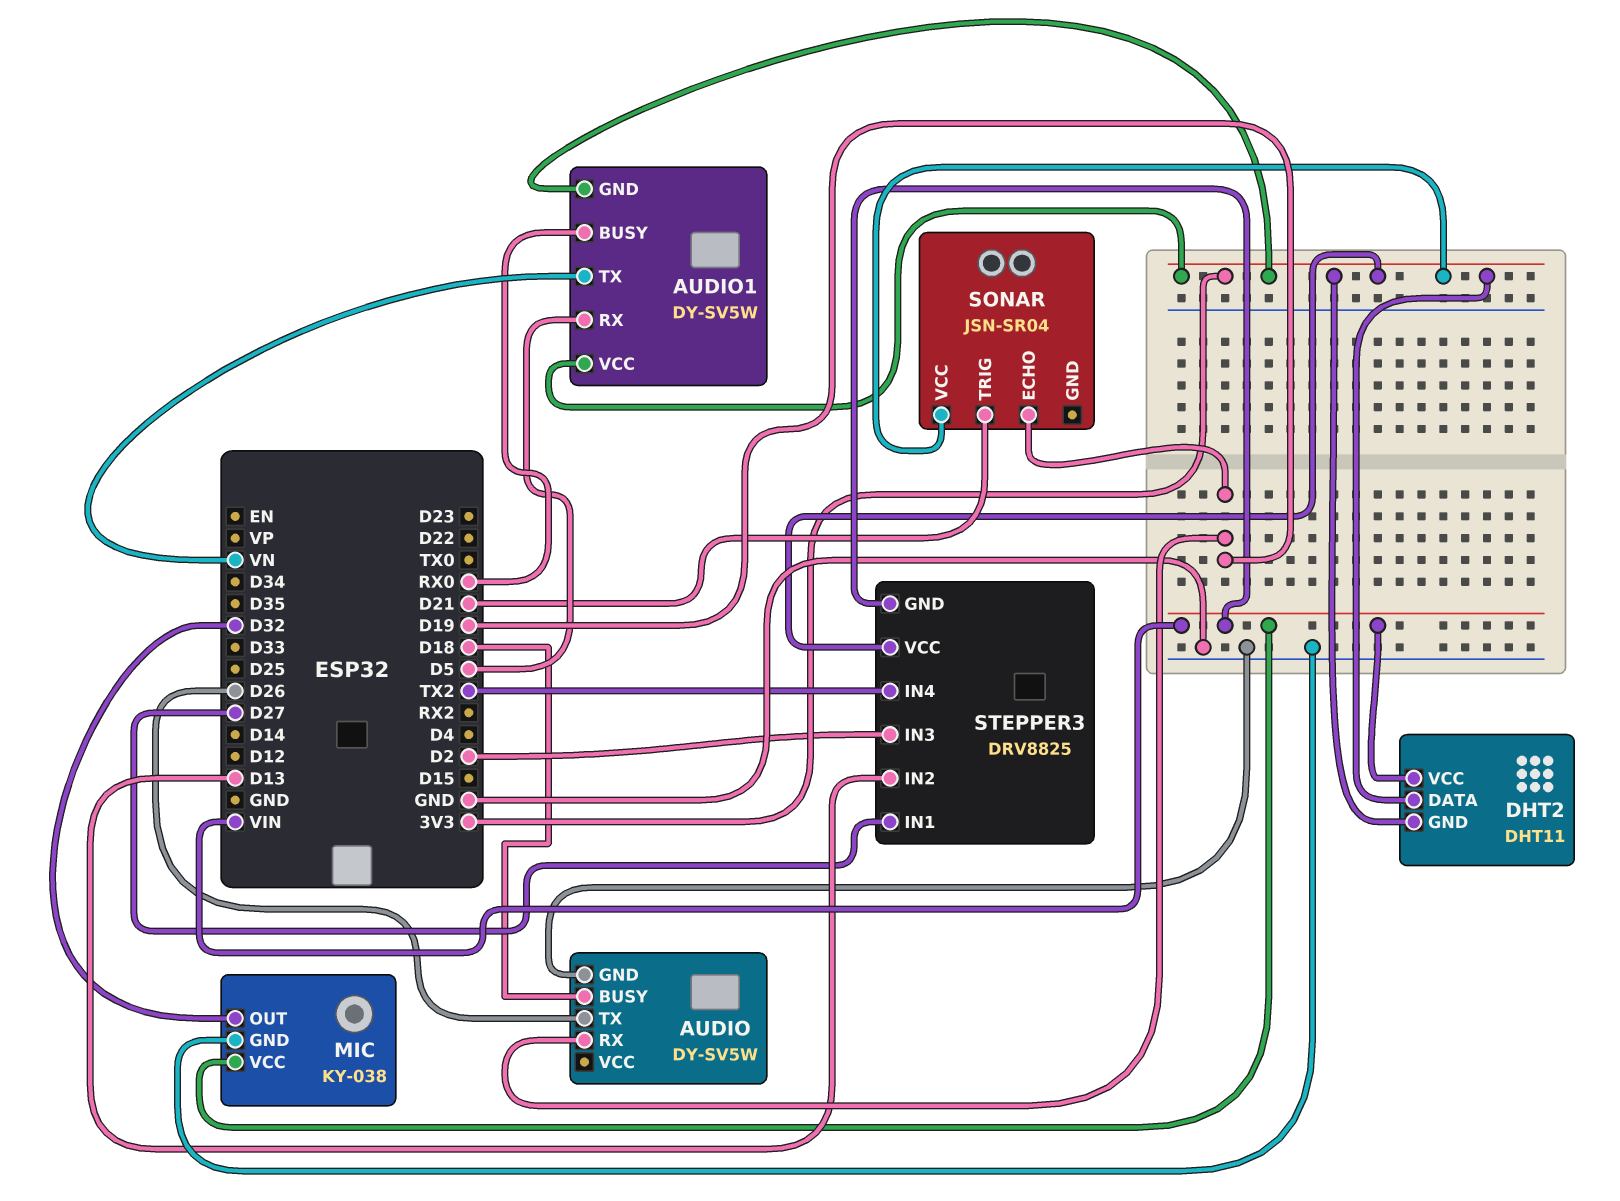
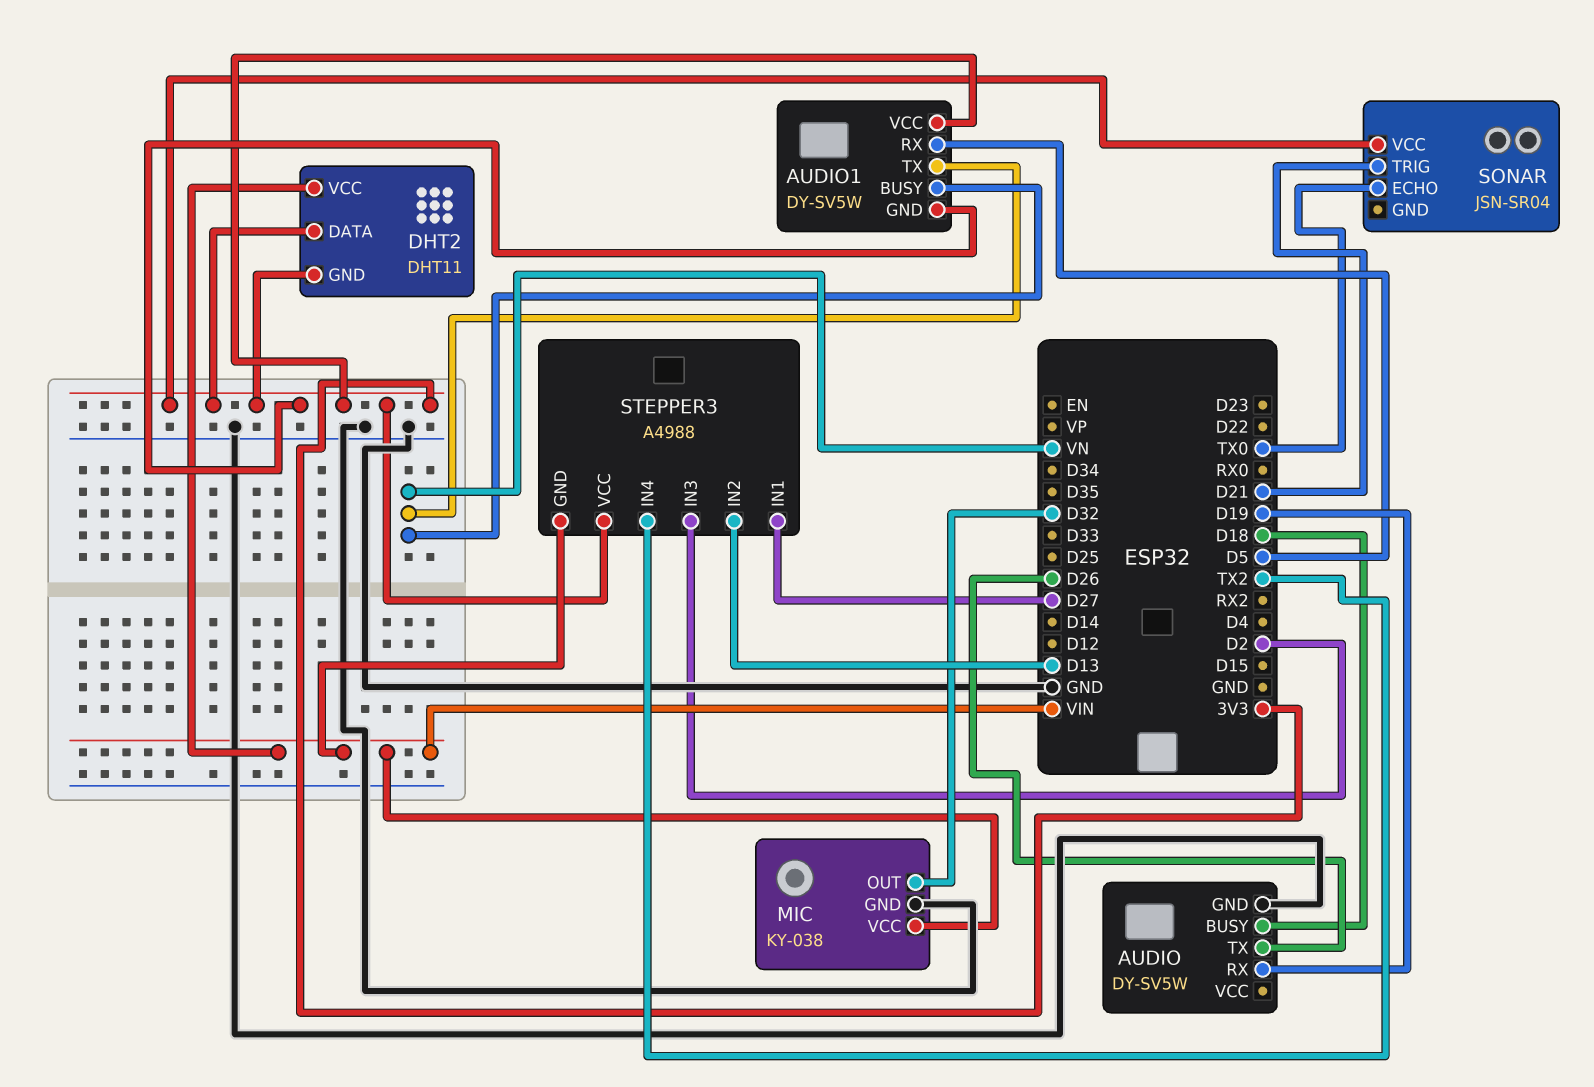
AUDIO1 pin BUSY: RX0 -> VN
SONAR pin ECHO: D19 -> TX0
STEPPER3: DRV8825 -> A4988

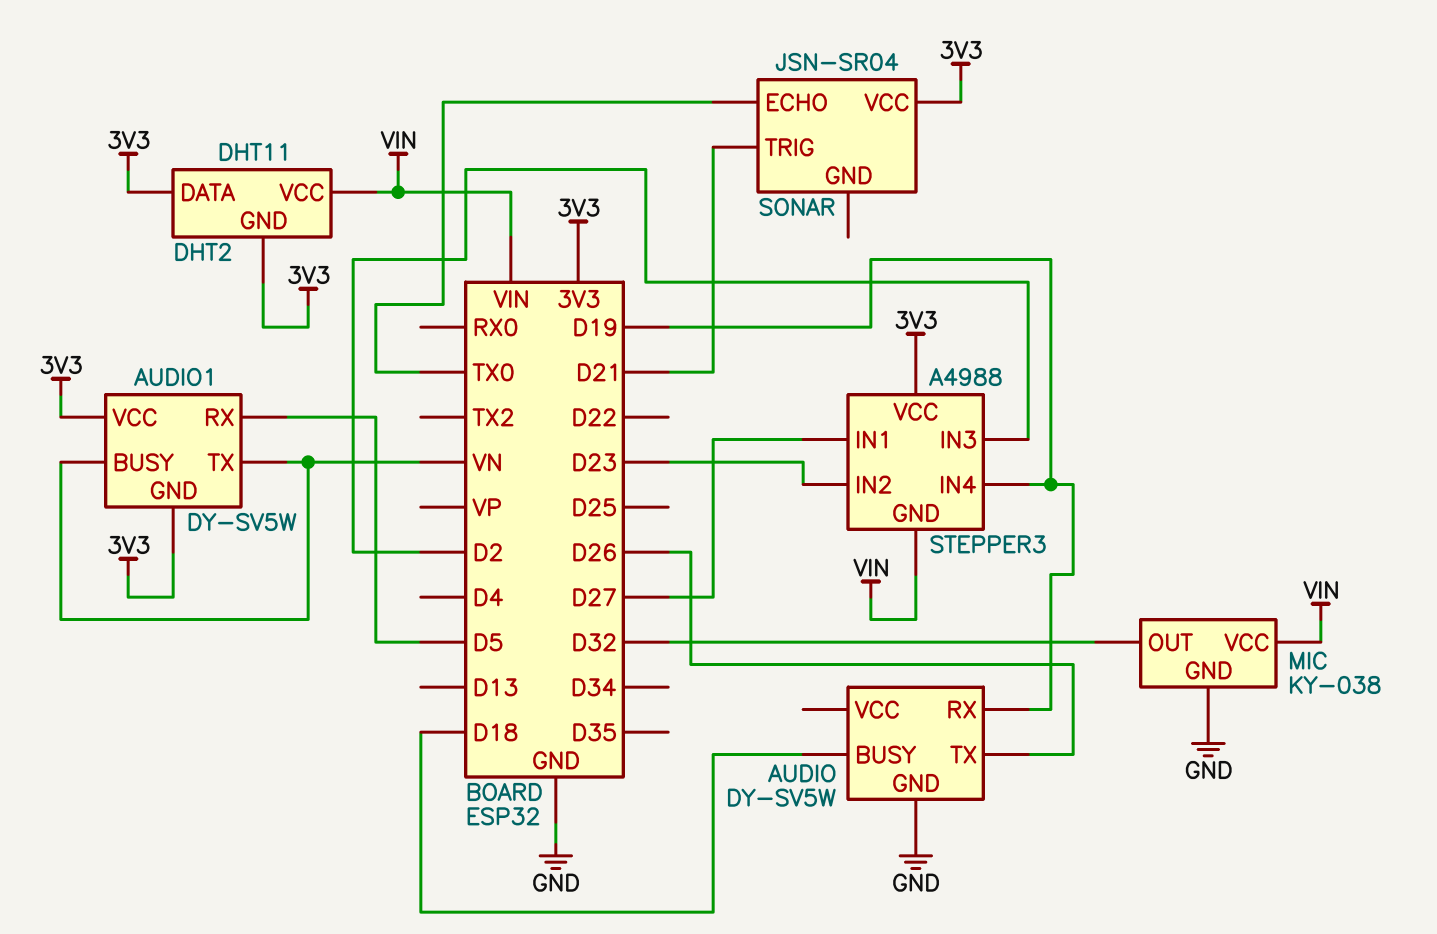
STEPPER3 pin IN2: D13 -> D23
STEPPER3 pin IN4: TX2 -> D19

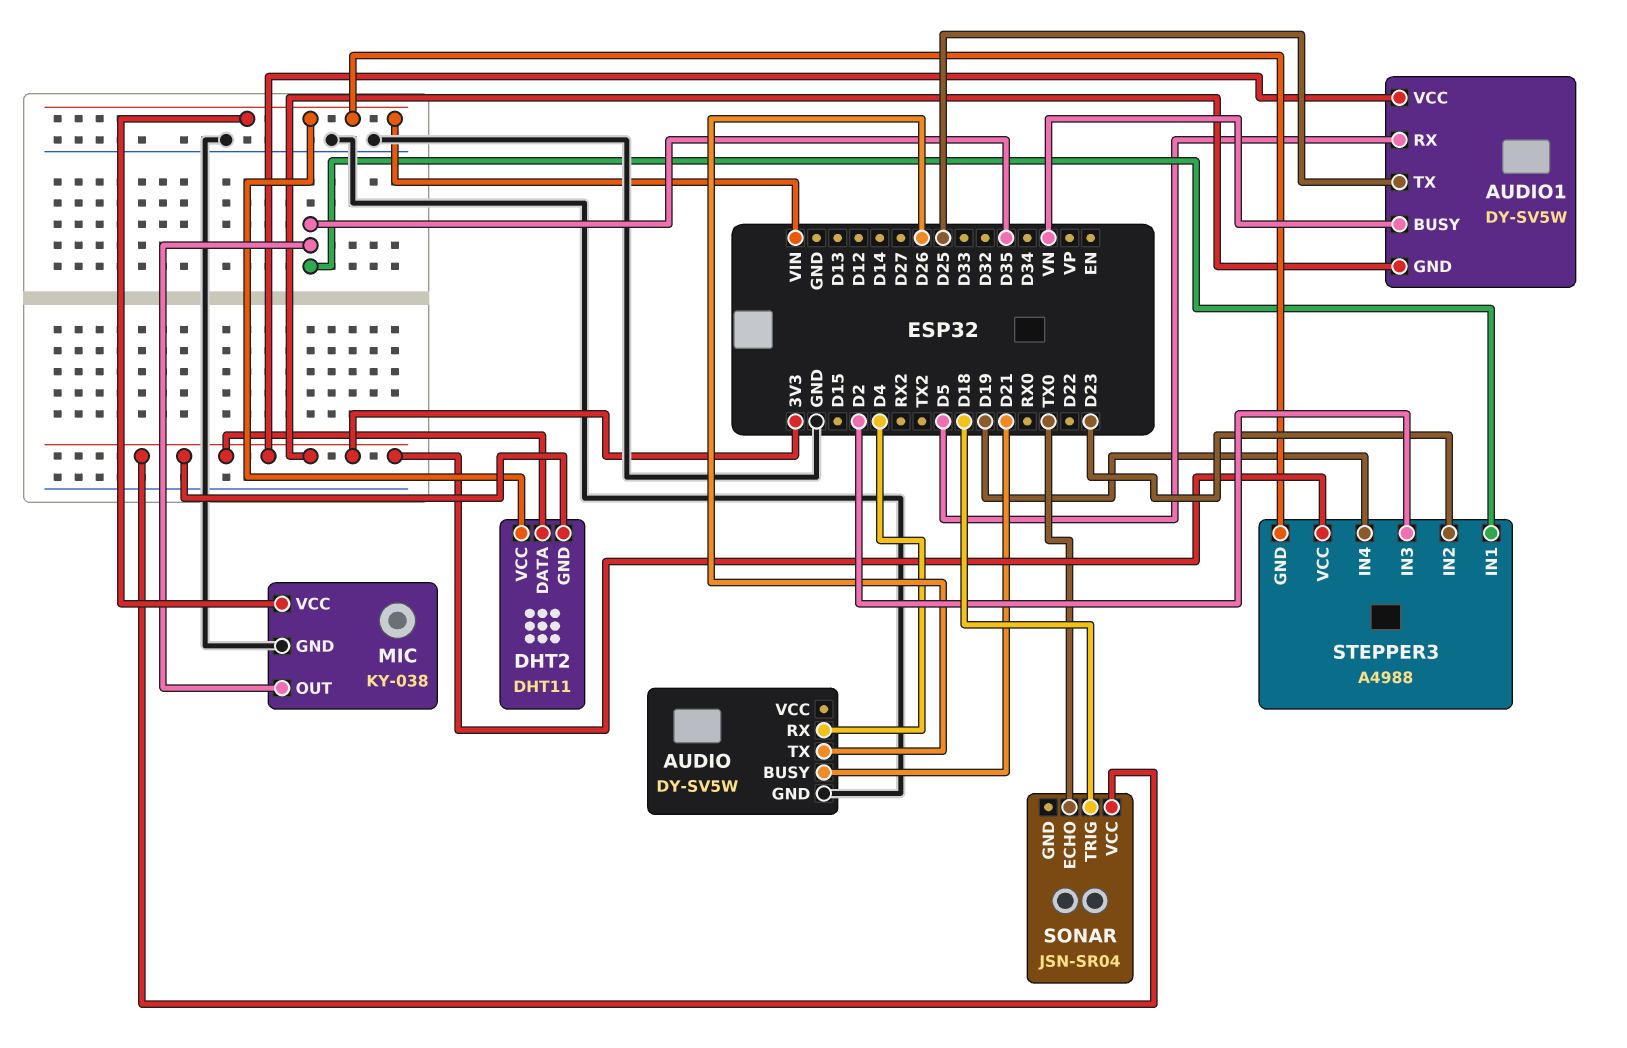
AUDIO pin BUSY: D18 -> D21
AUDIO pin RX: D19 -> D4
AUDIO1 pin TX: VN -> D25
MIC pin OUT: D32 -> D35
SONAR pin TRIG: D21 -> D18
STEPPER3 pin IN1: D27 -> D35

